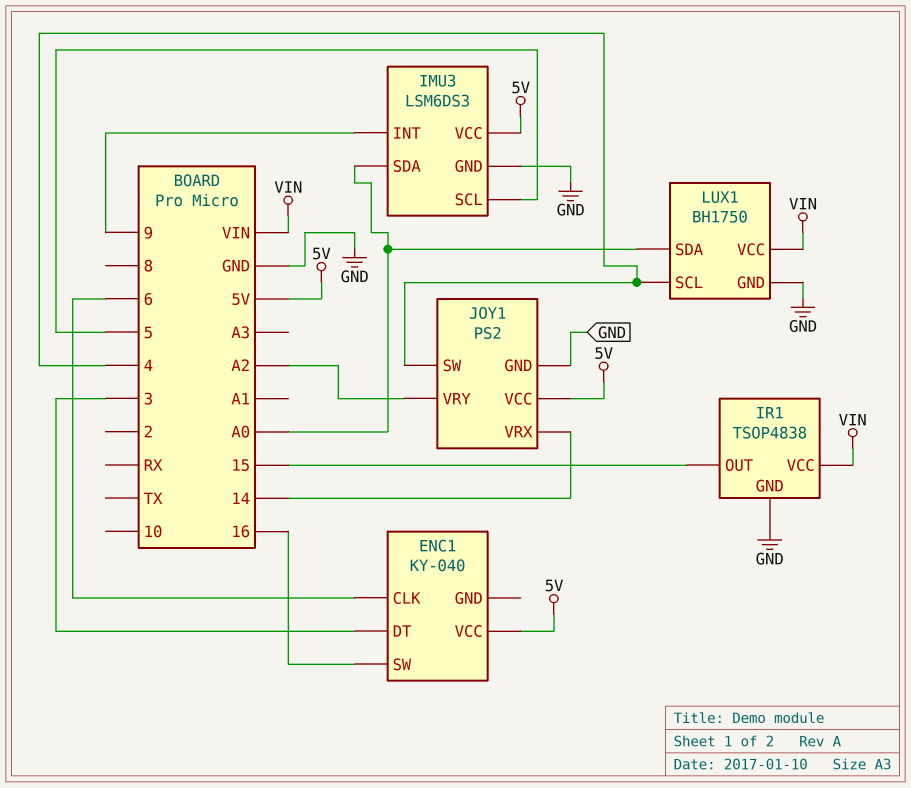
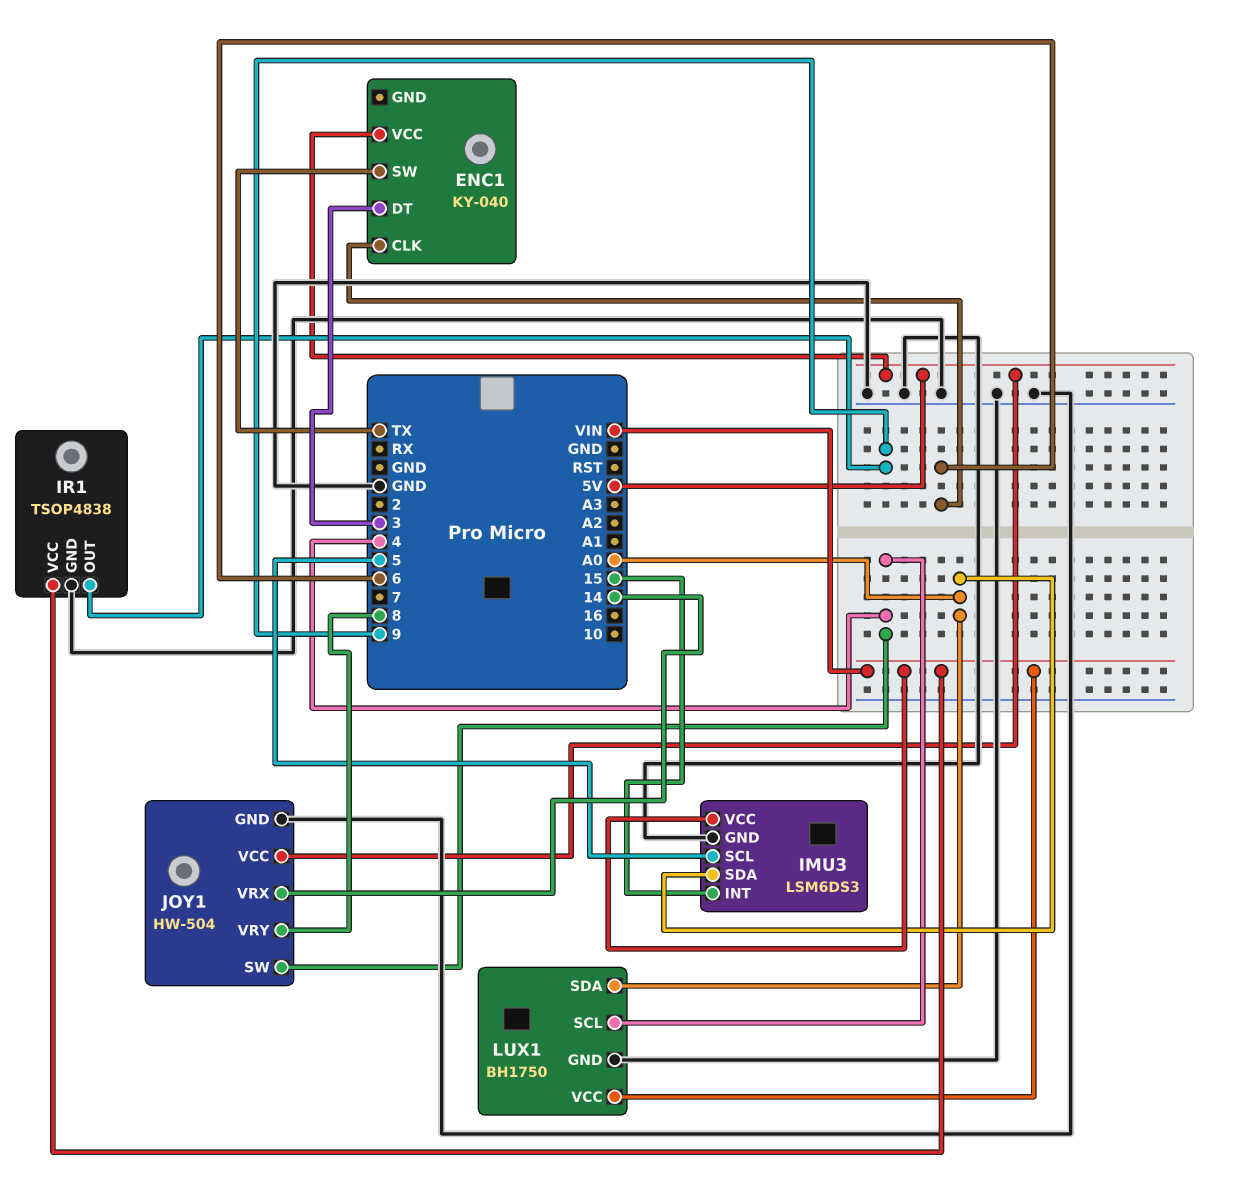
ENC1 pin SW: 16 -> TX
IMU3 pin INT: 9 -> 15
IMU3 pin VCC: 5V -> VIN
IR1 pin OUT: 15 -> 9
JOY1: PS2 -> HW-504
JOY1 pin VRY: A2 -> 8

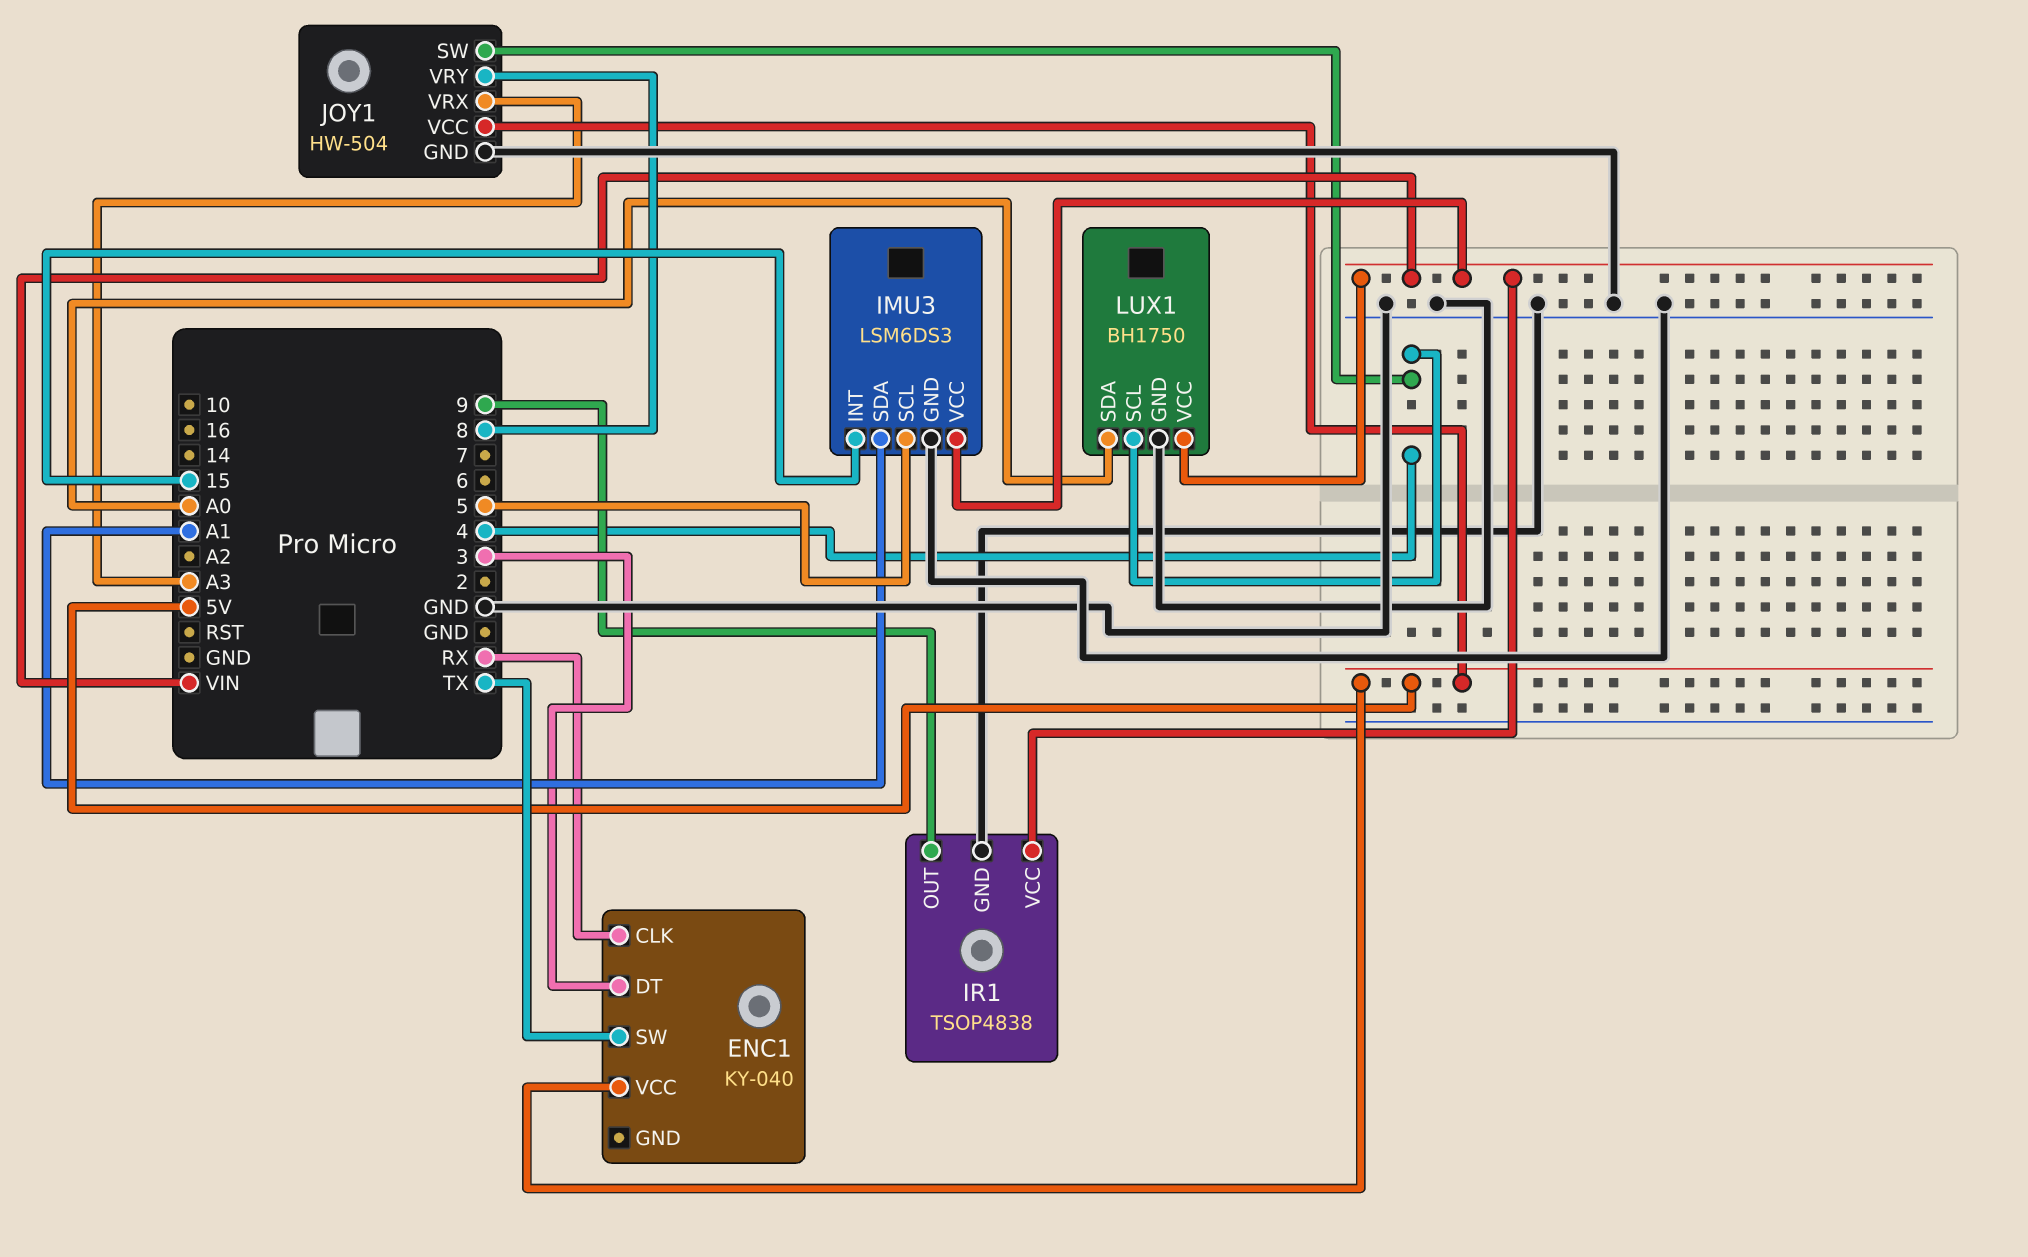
ENC1 pin CLK: 6 -> RX
IMU3 pin SDA: A0 -> A1
JOY1 pin VRX: 14 -> A3

